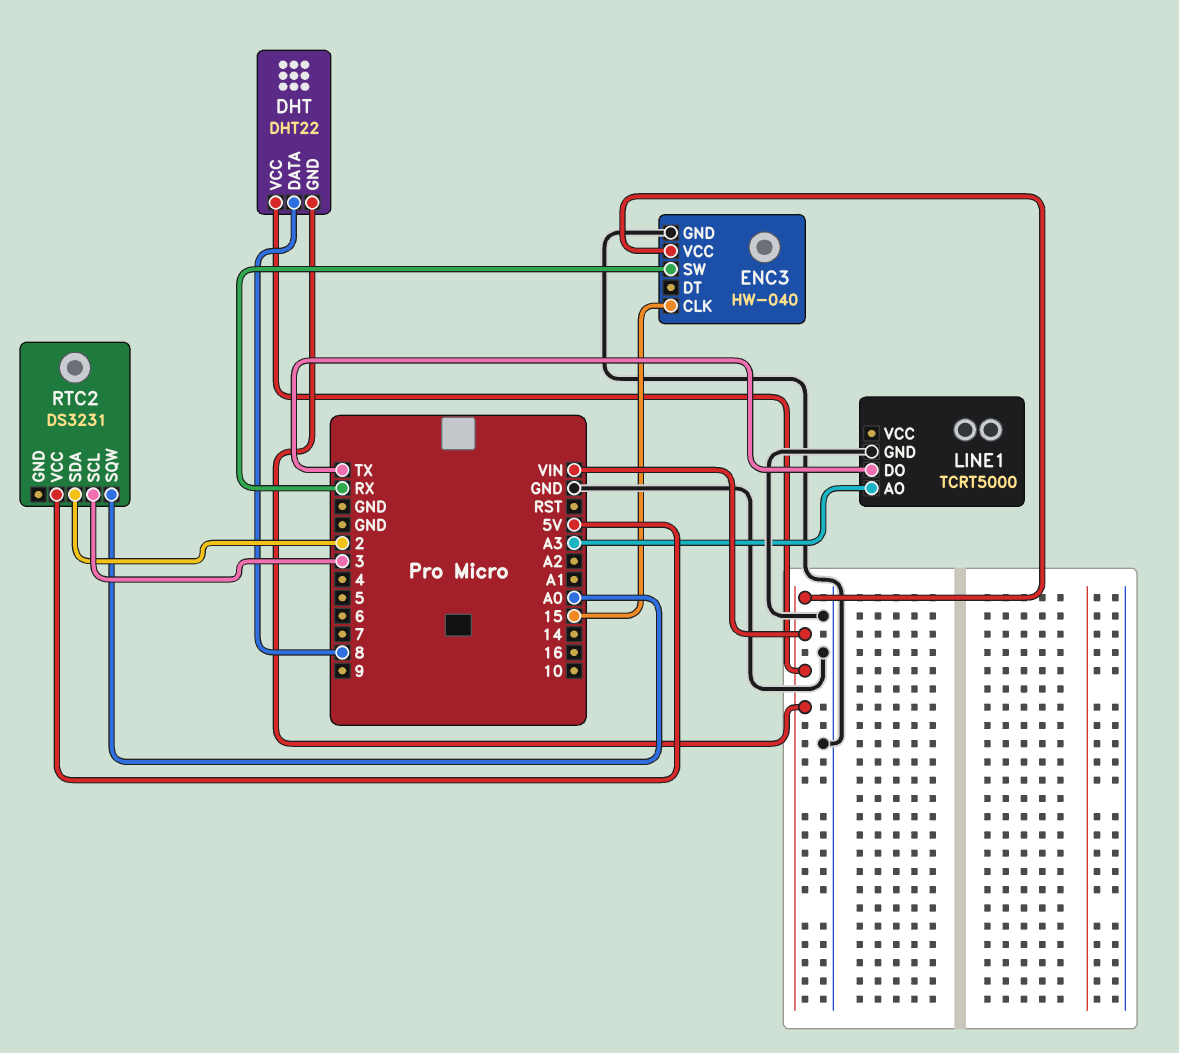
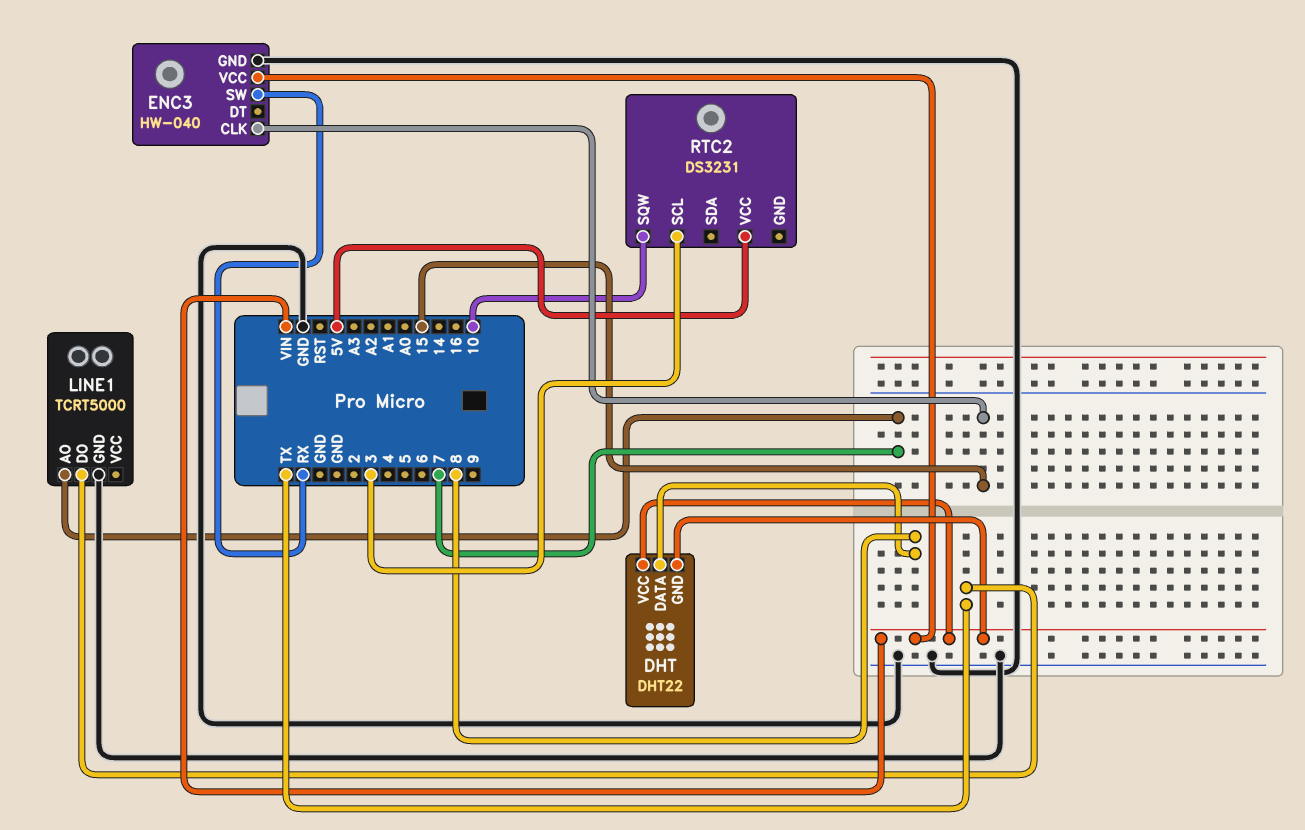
LINE1 pin AO: A3 -> 7
RTC2 pin SDA: 2 -> none
RTC2 pin SQW: A0 -> 10

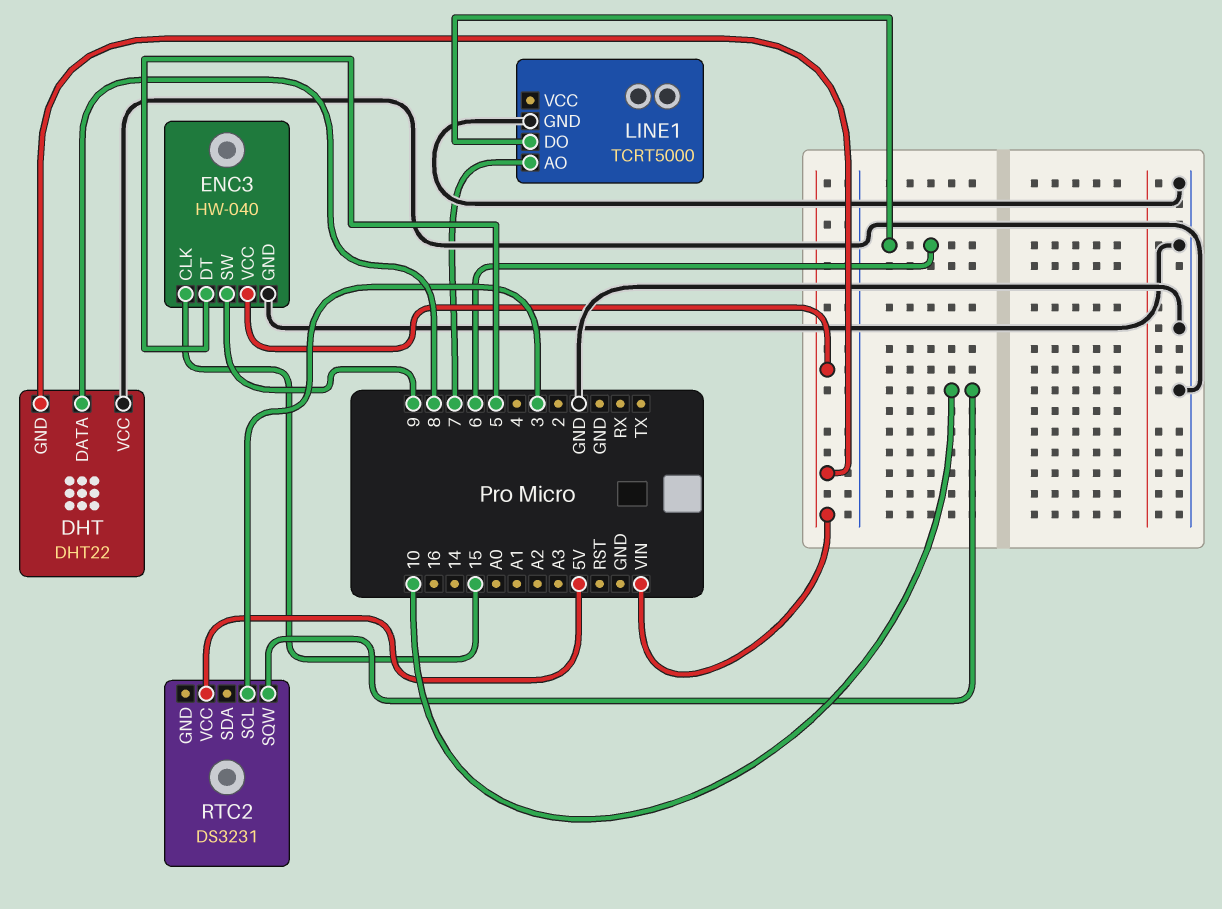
DHT pin VCC: VIN -> GND
ENC3 pin DT: none -> 5
ENC3 pin SW: RX -> 9
LINE1 pin DO: TX -> 6

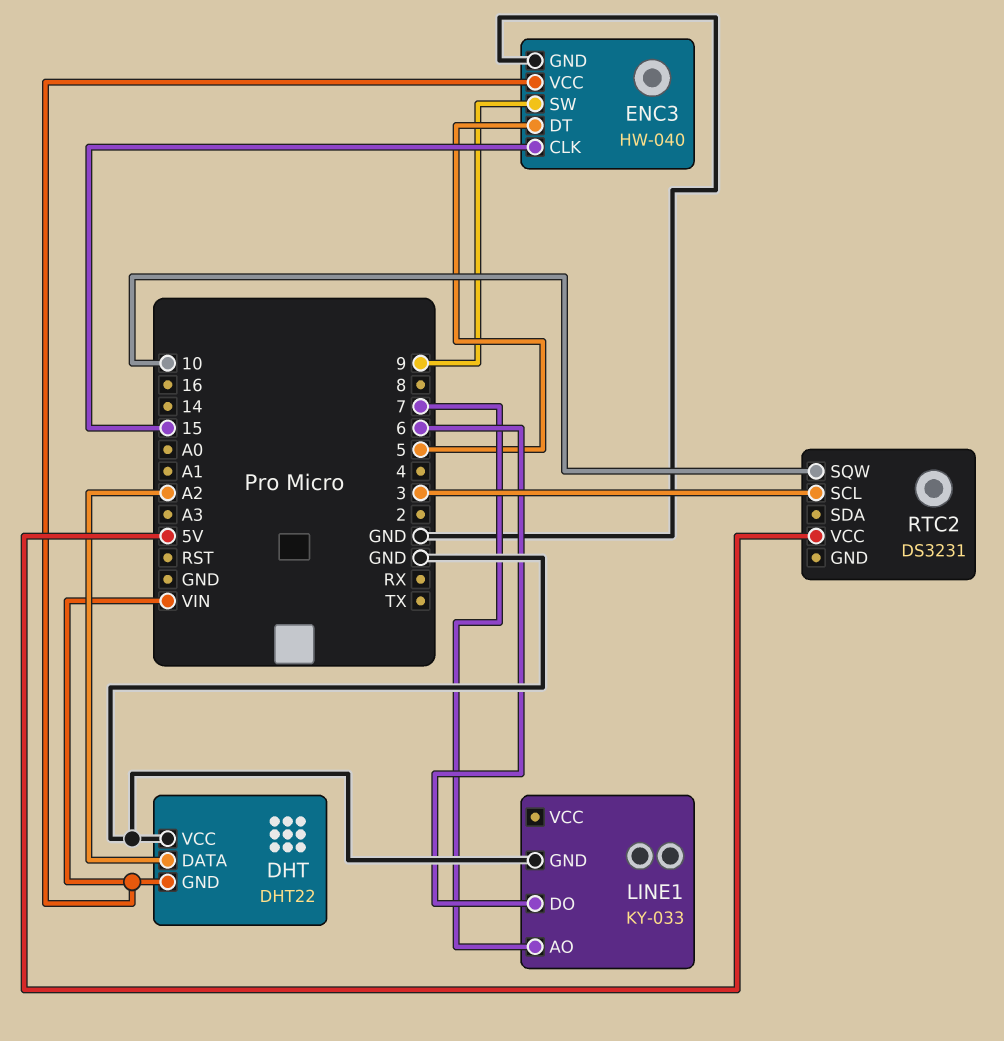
DHT pin DATA: 8 -> A2
LINE1: TCRT5000 -> KY-033

